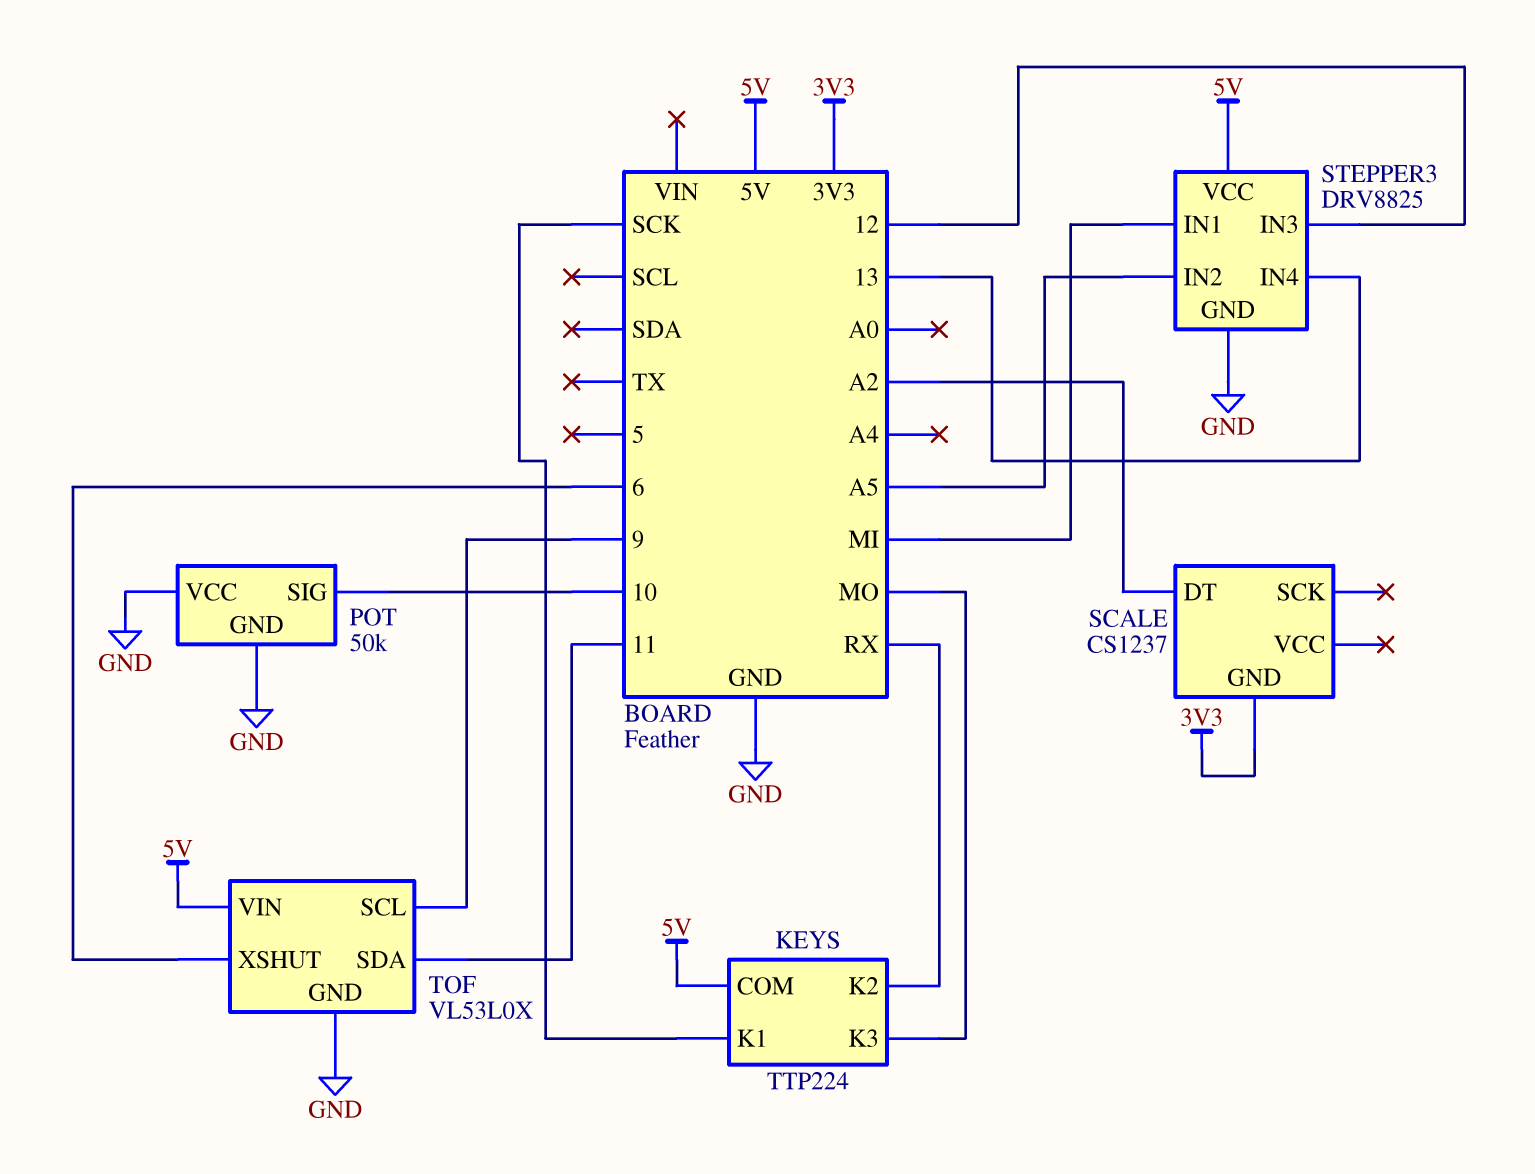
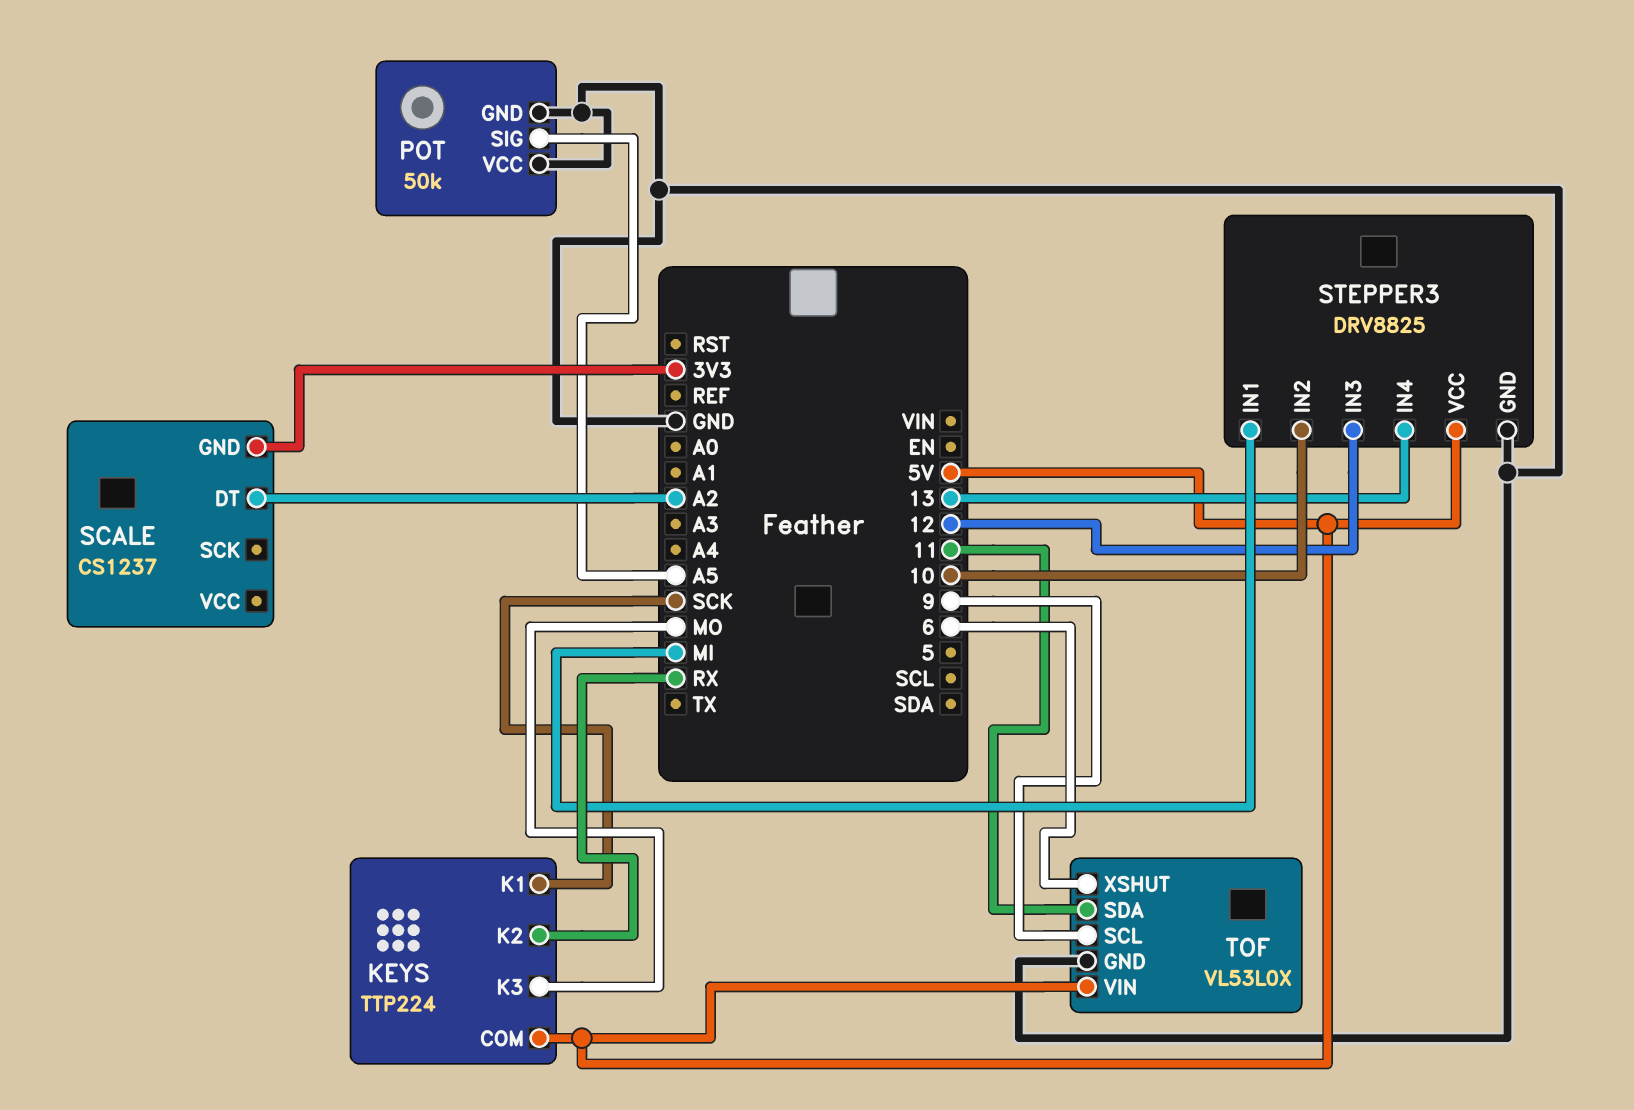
POT pin SIG: 10 -> A5
STEPPER3 pin IN2: A5 -> 10

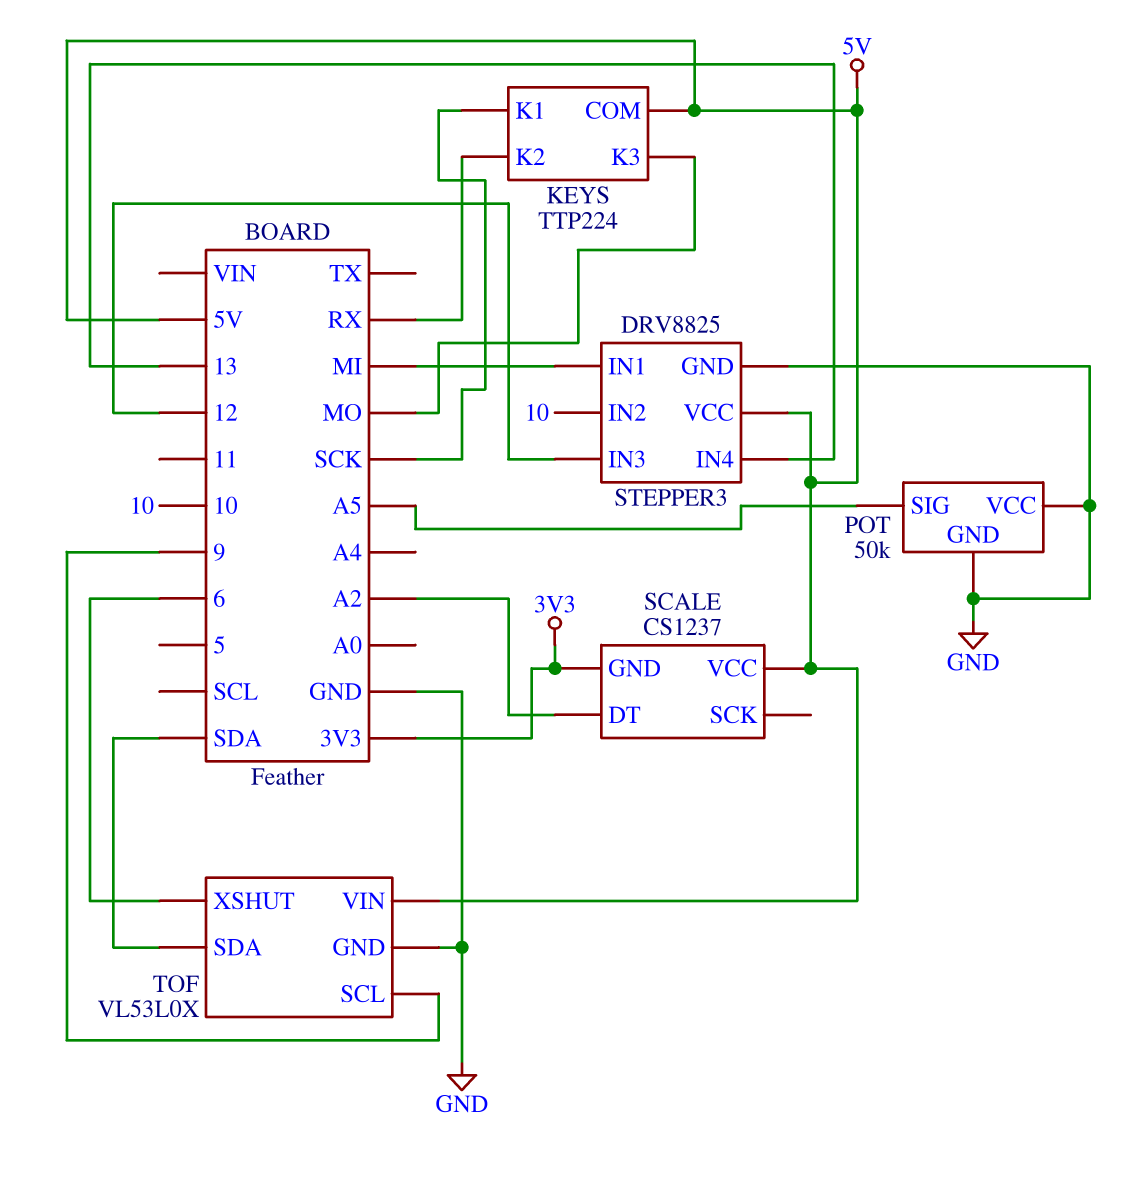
SCALE pin VCC: none -> 5V
TOF pin SDA: 11 -> SDA

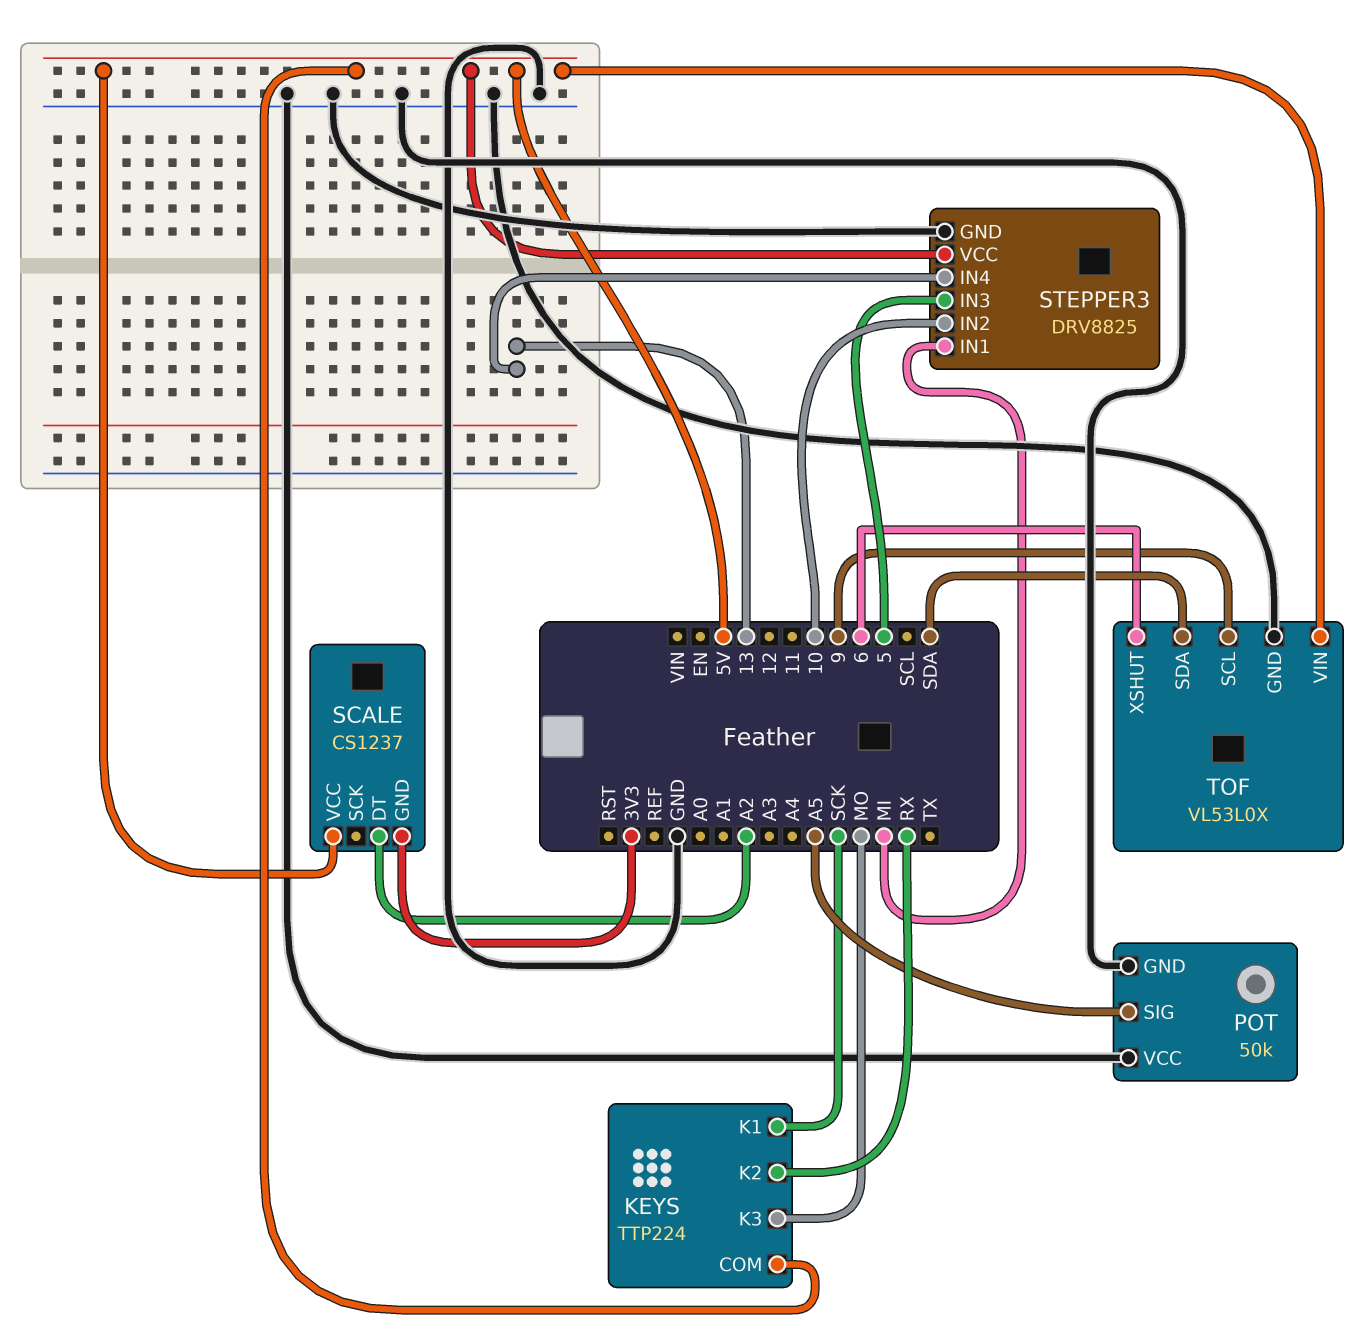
STEPPER3 pin IN3: 12 -> 5

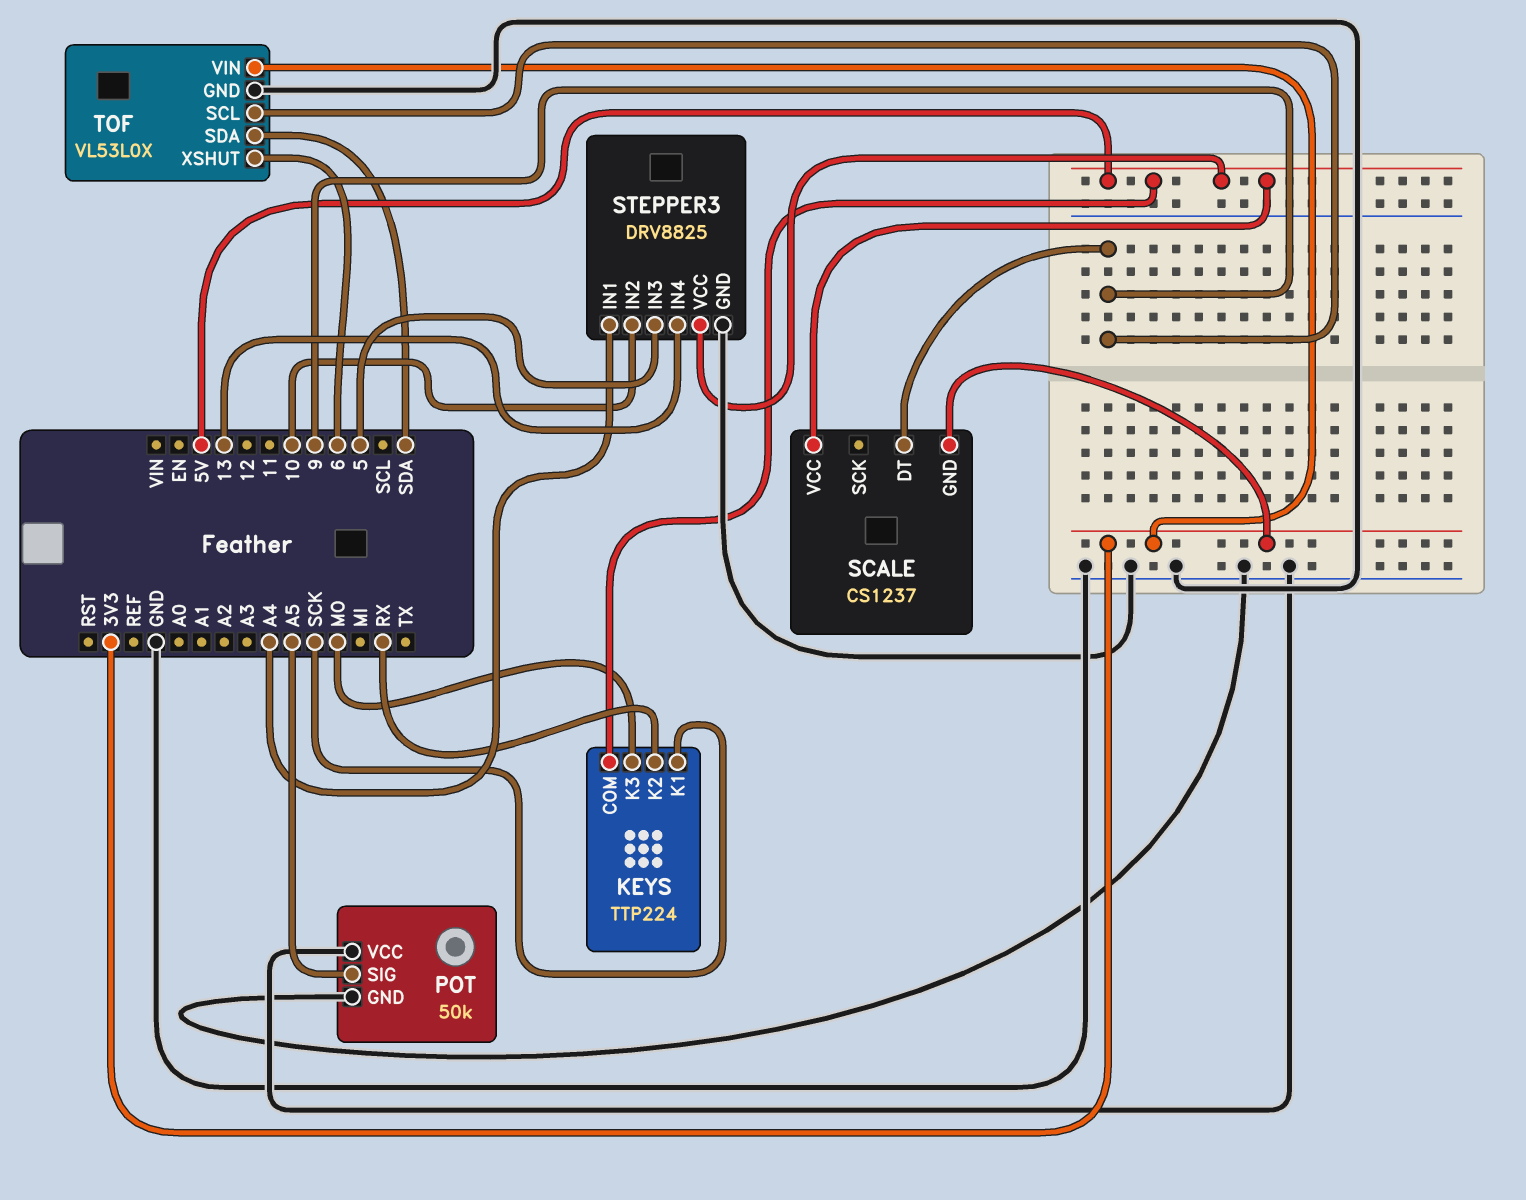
SCALE pin DT: A2 -> 9
STEPPER3 pin IN1: MI -> A4
TOF pin VIN: 5V -> 3V3

